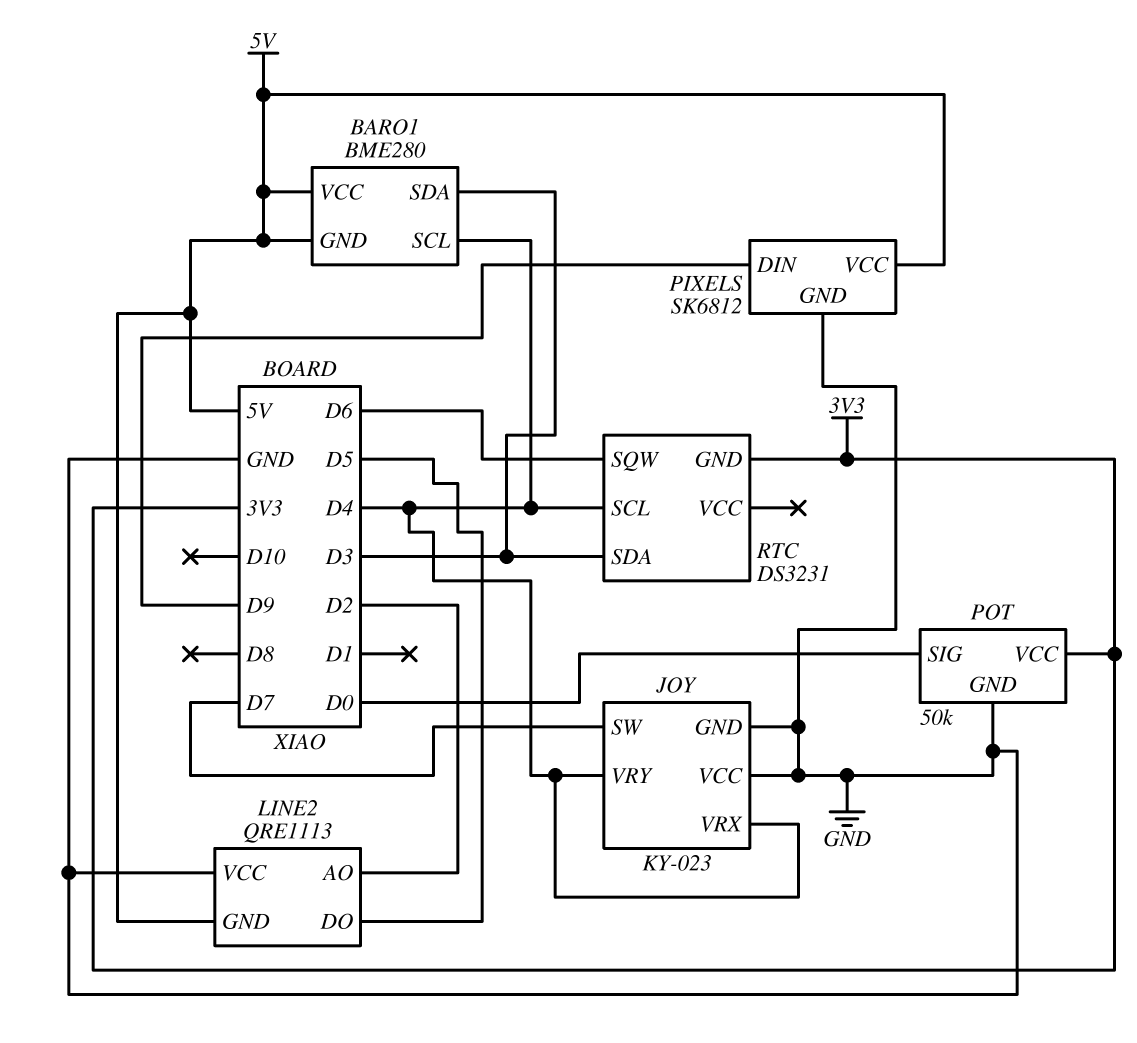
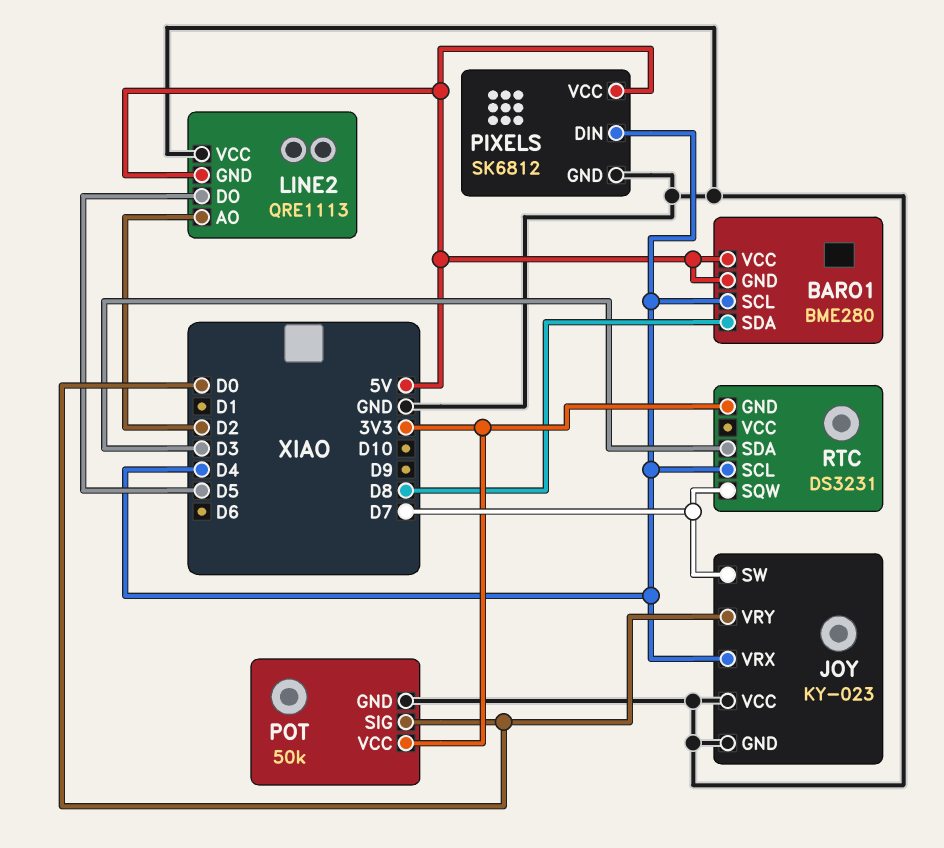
BARO1 pin SDA: D3 -> D8
JOY pin VRY: D4 -> D0
PIXELS pin DIN: D9 -> D4
RTC pin SQW: D6 -> D7

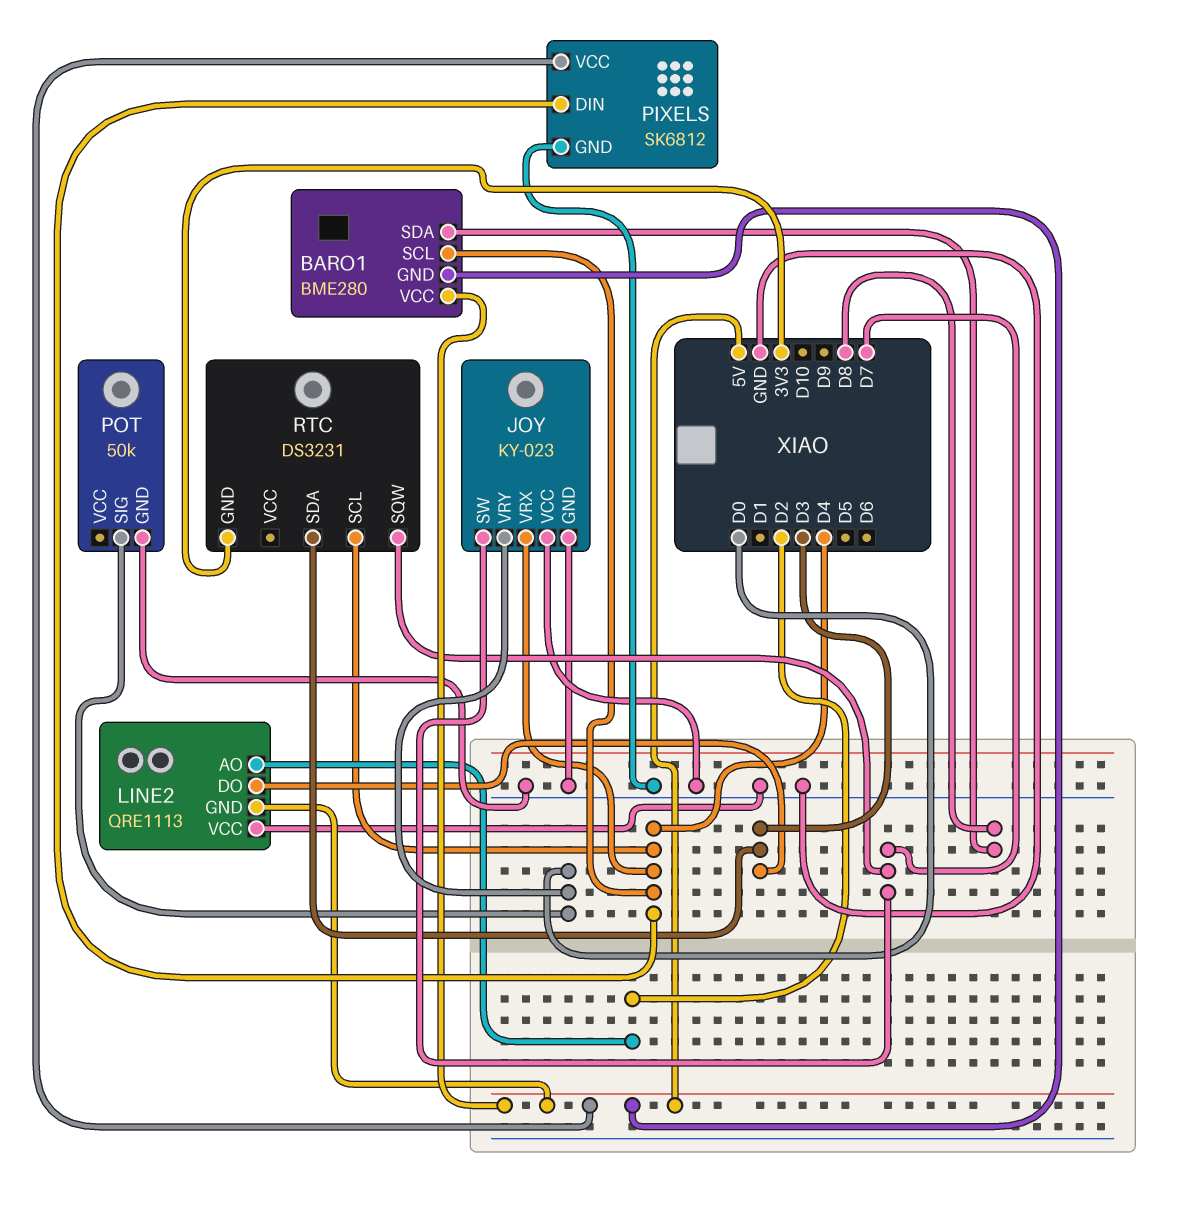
LINE2 pin DO: D5 -> D3
POT pin VCC: 3V3 -> none

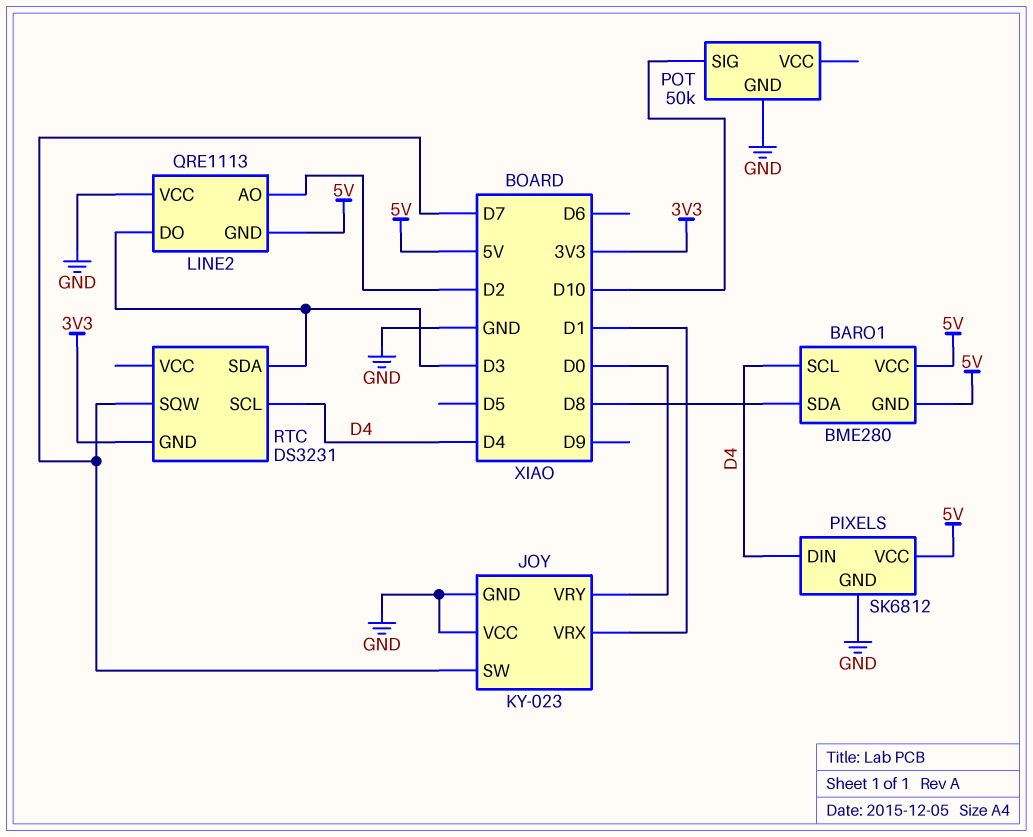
JOY pin VRX: D4 -> D1
POT pin SIG: D0 -> D10

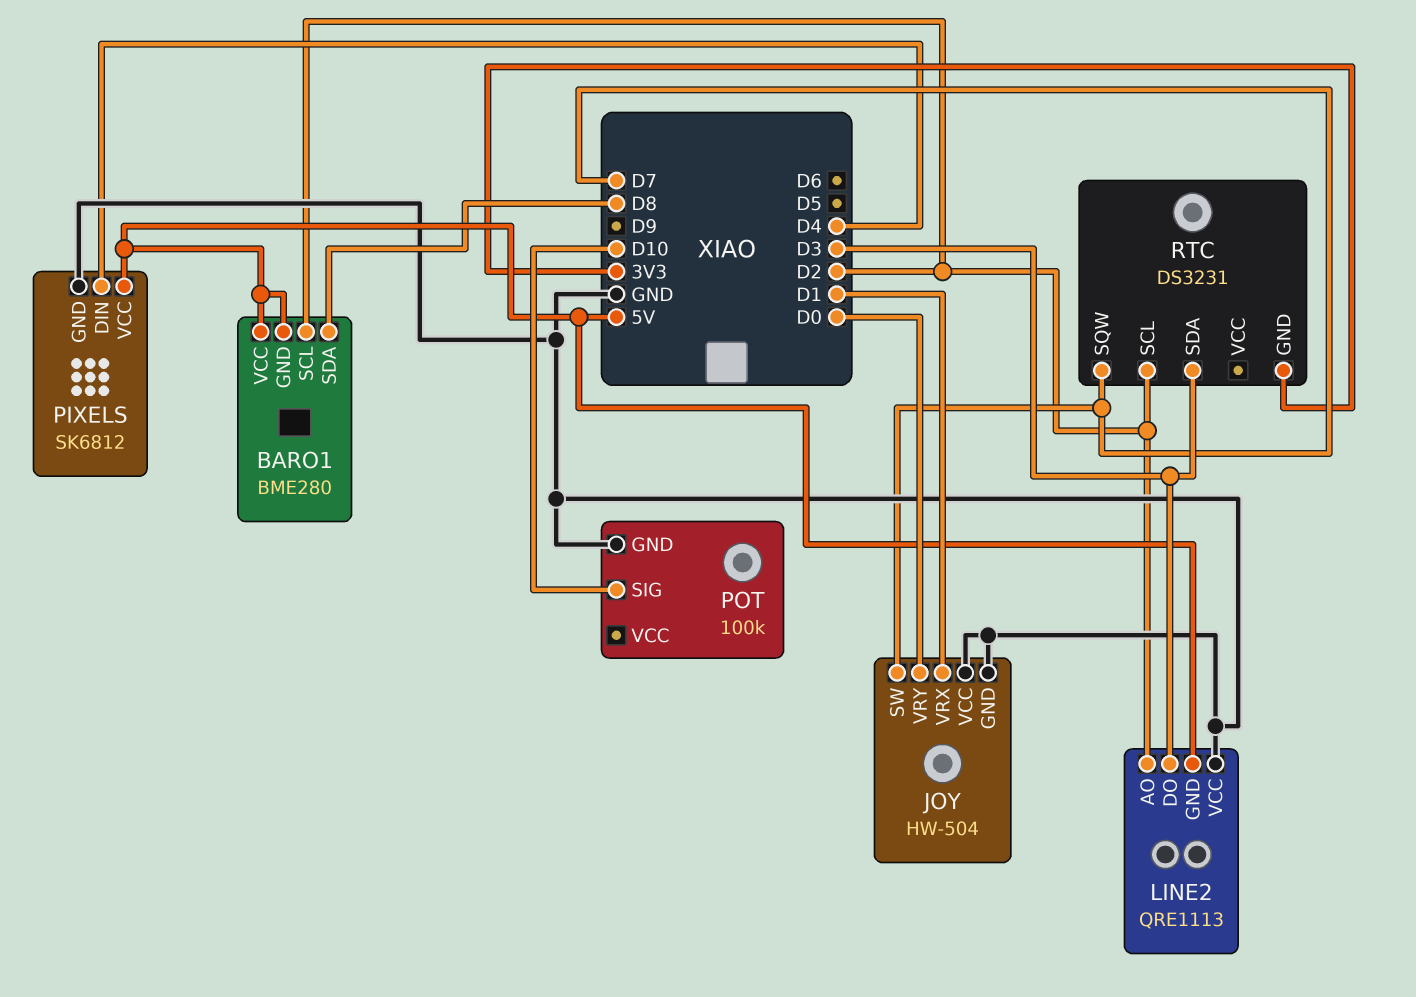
BARO1 pin SCL: D4 -> D2
JOY: KY-023 -> HW-504
POT: 50k -> 100k
RTC pin SCL: D4 -> D2

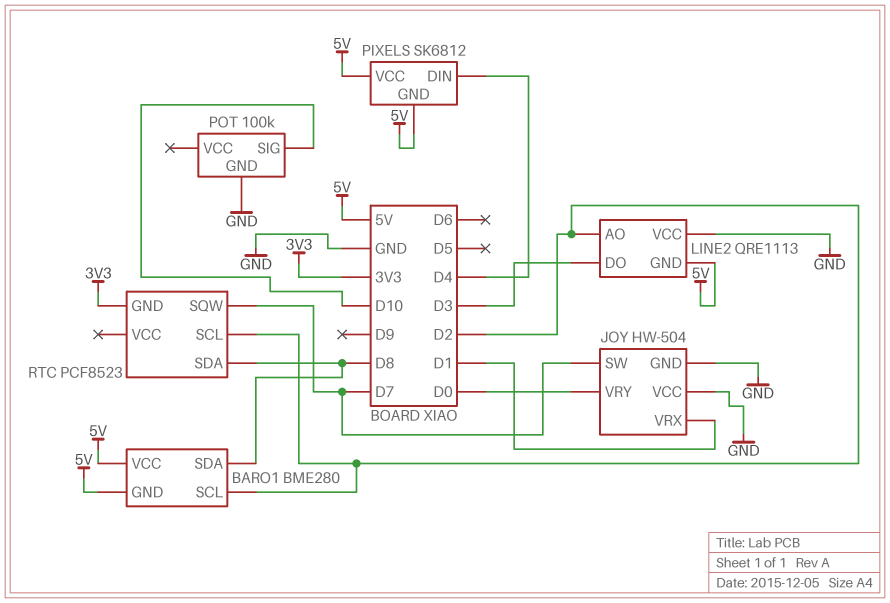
PIXELS pin GND: GND -> 5V
RTC: DS3231 -> PCF8523
RTC pin SDA: D3 -> D8

